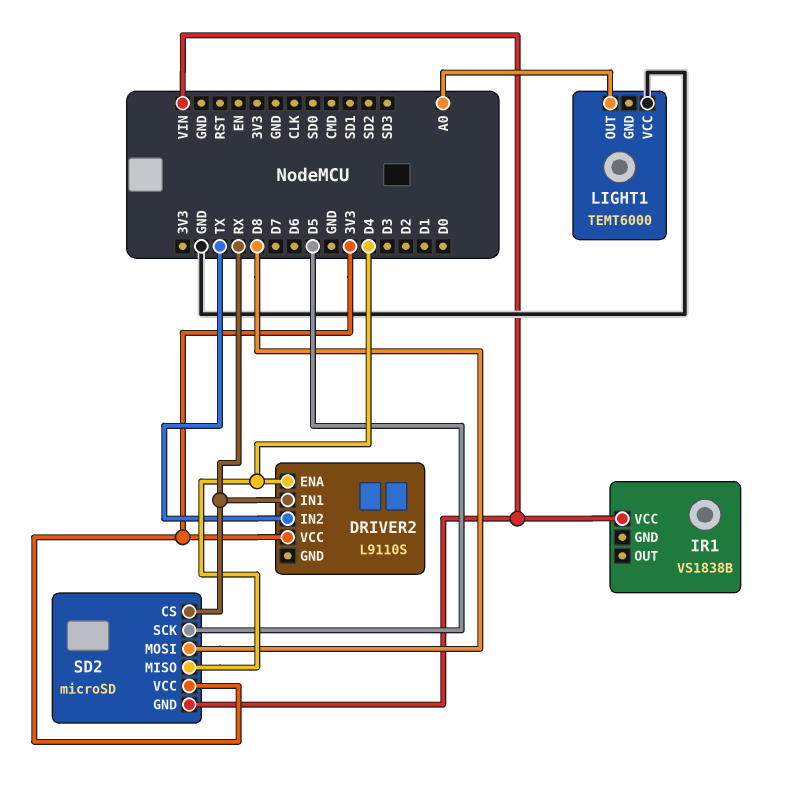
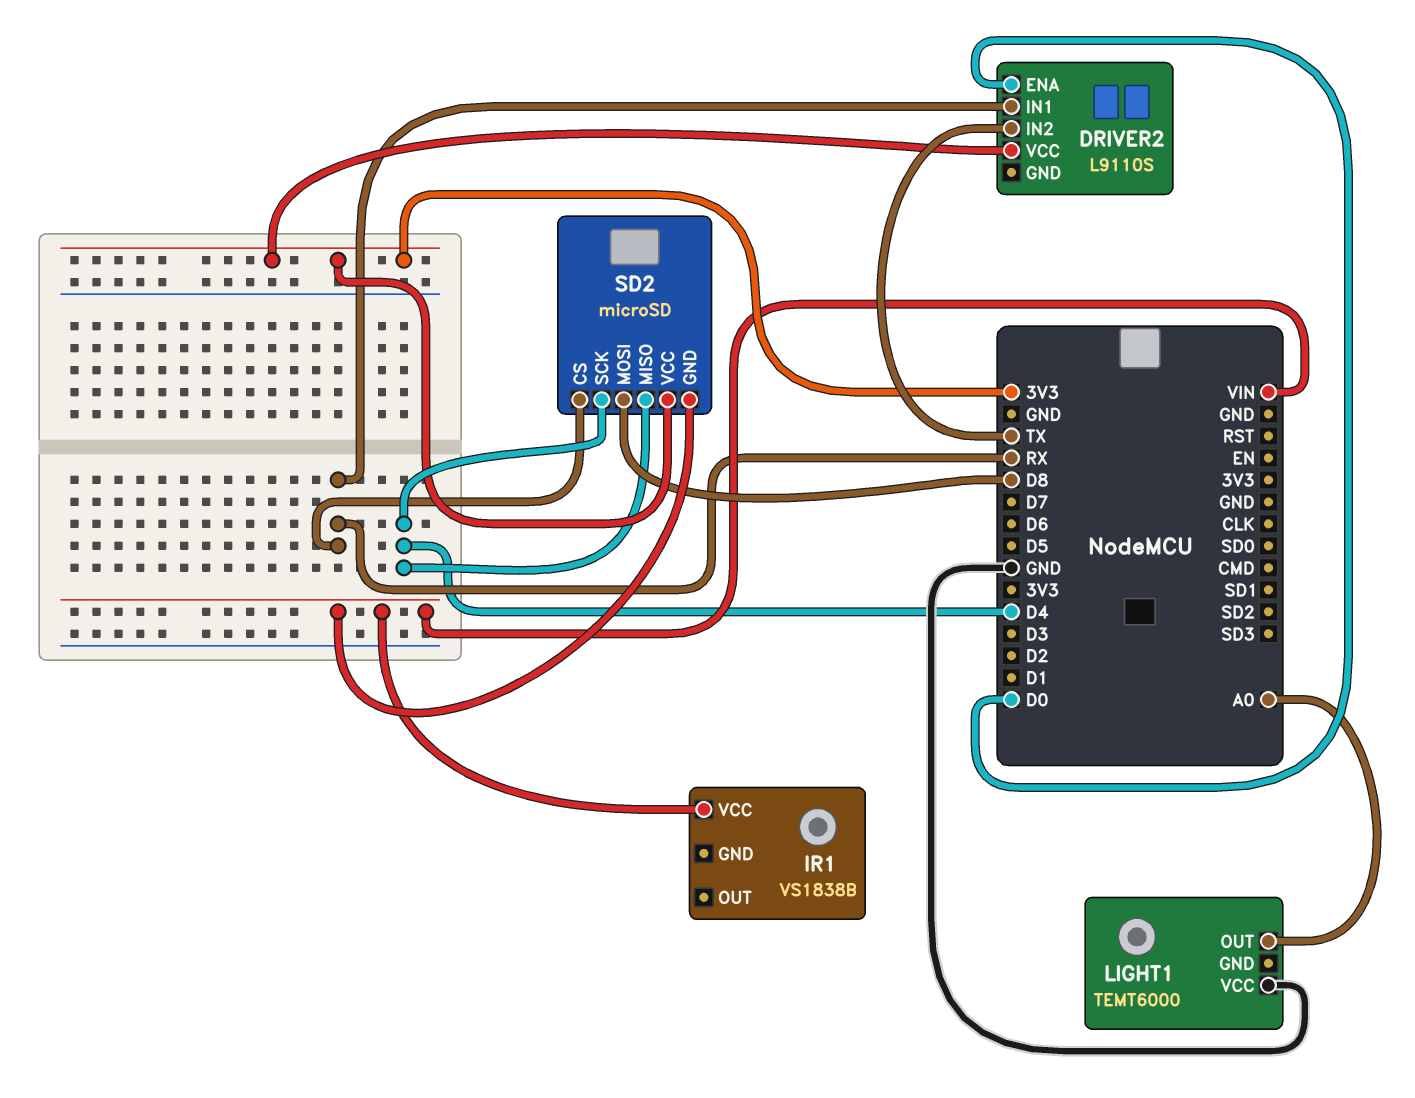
DRIVER2 pin ENA: D4 -> D0
SD2 pin SCK: D5 -> D4

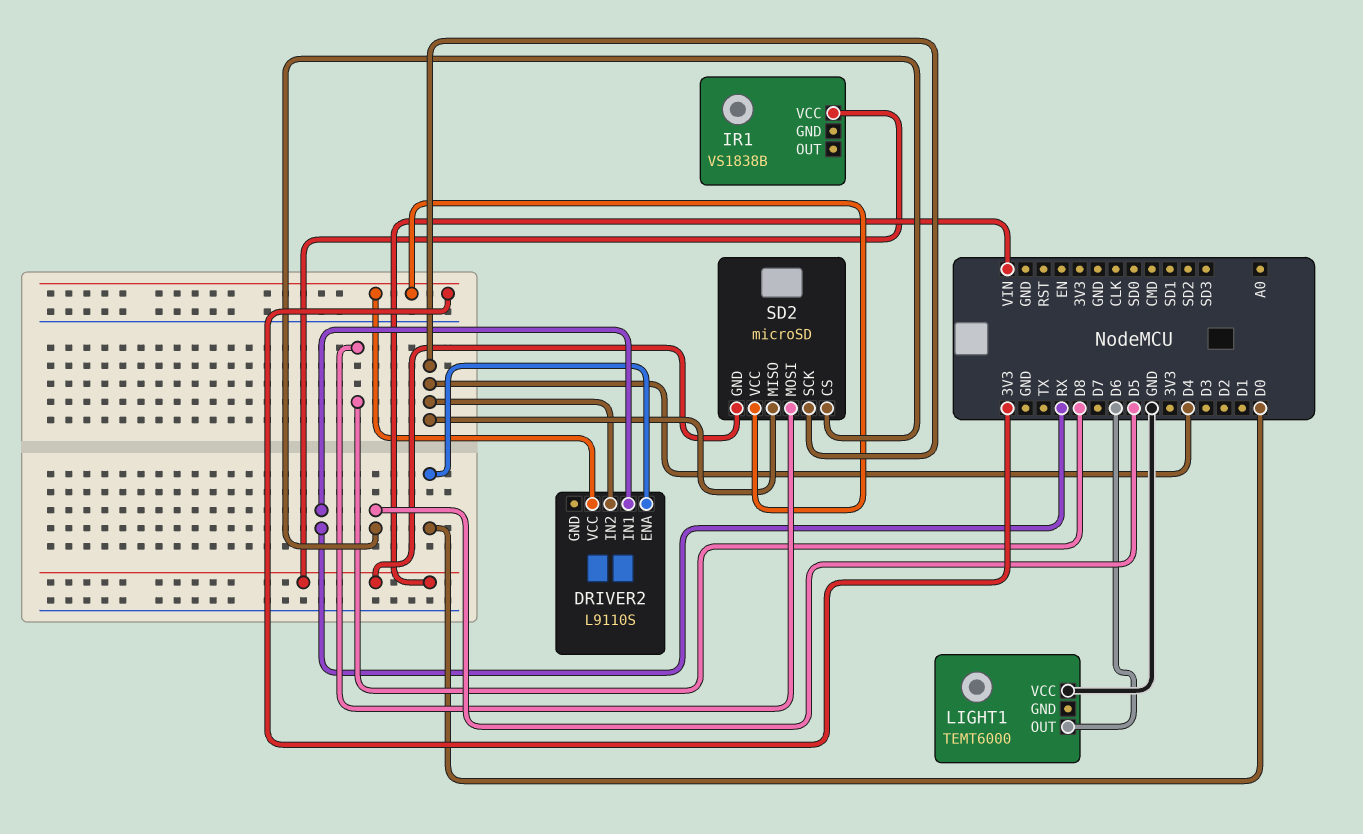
DRIVER2 pin IN2: TX -> D4
LIGHT1 pin OUT: A0 -> D6
SD2 pin CS: RX -> D5

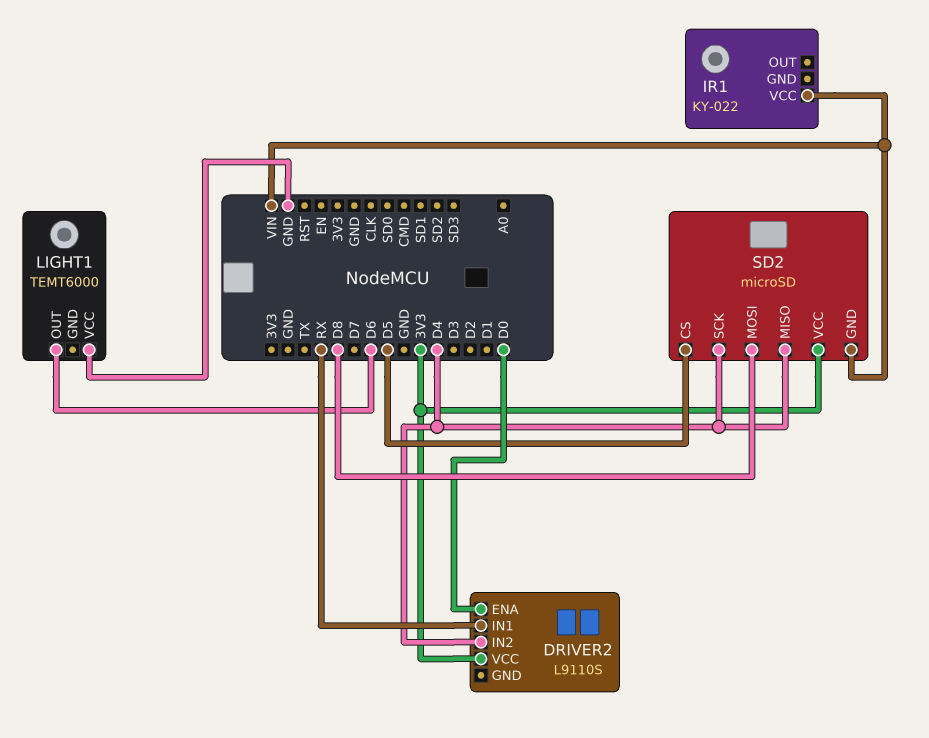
IR1: VS1838B -> KY-022

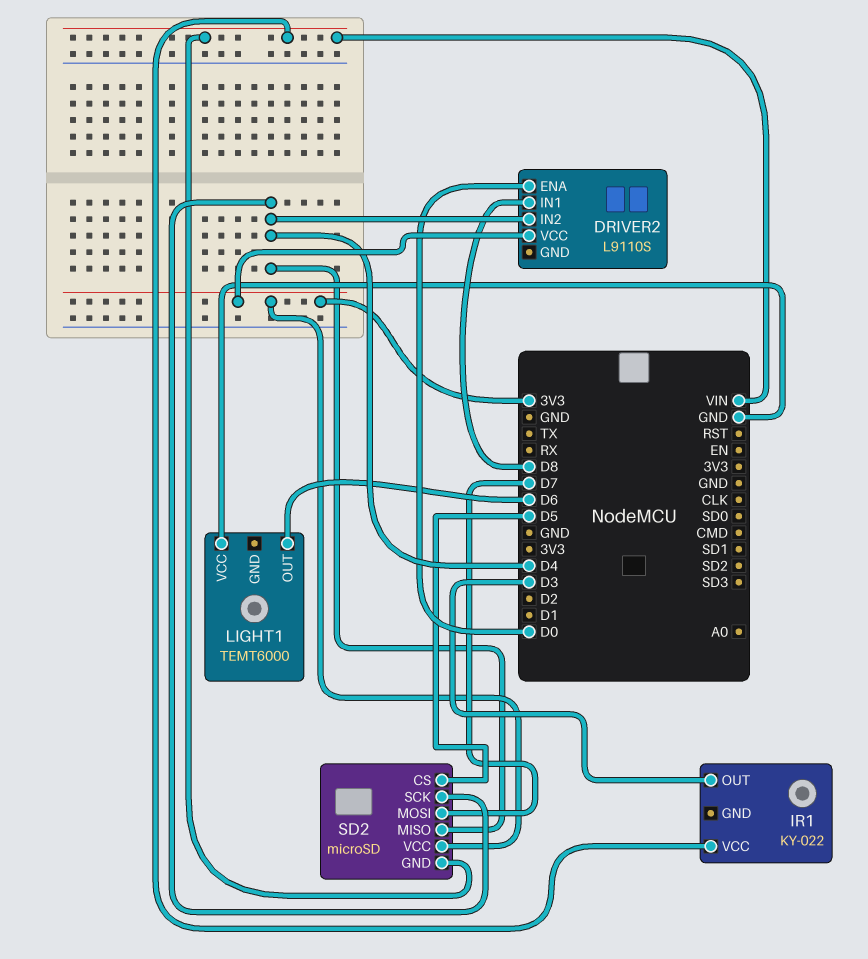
DRIVER2 pin IN1: RX -> D8
IR1 pin OUT: none -> D3
SD2 pin MOSI: D8 -> D7

